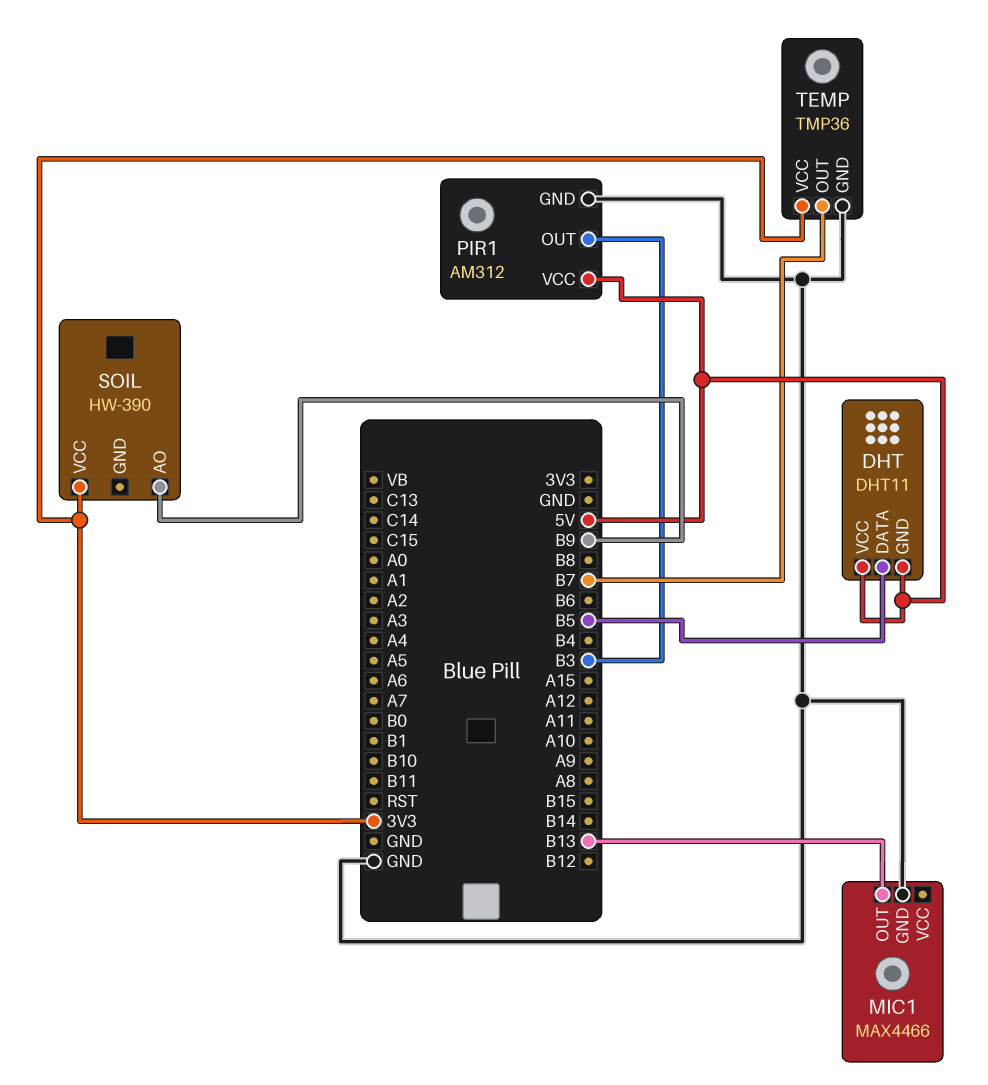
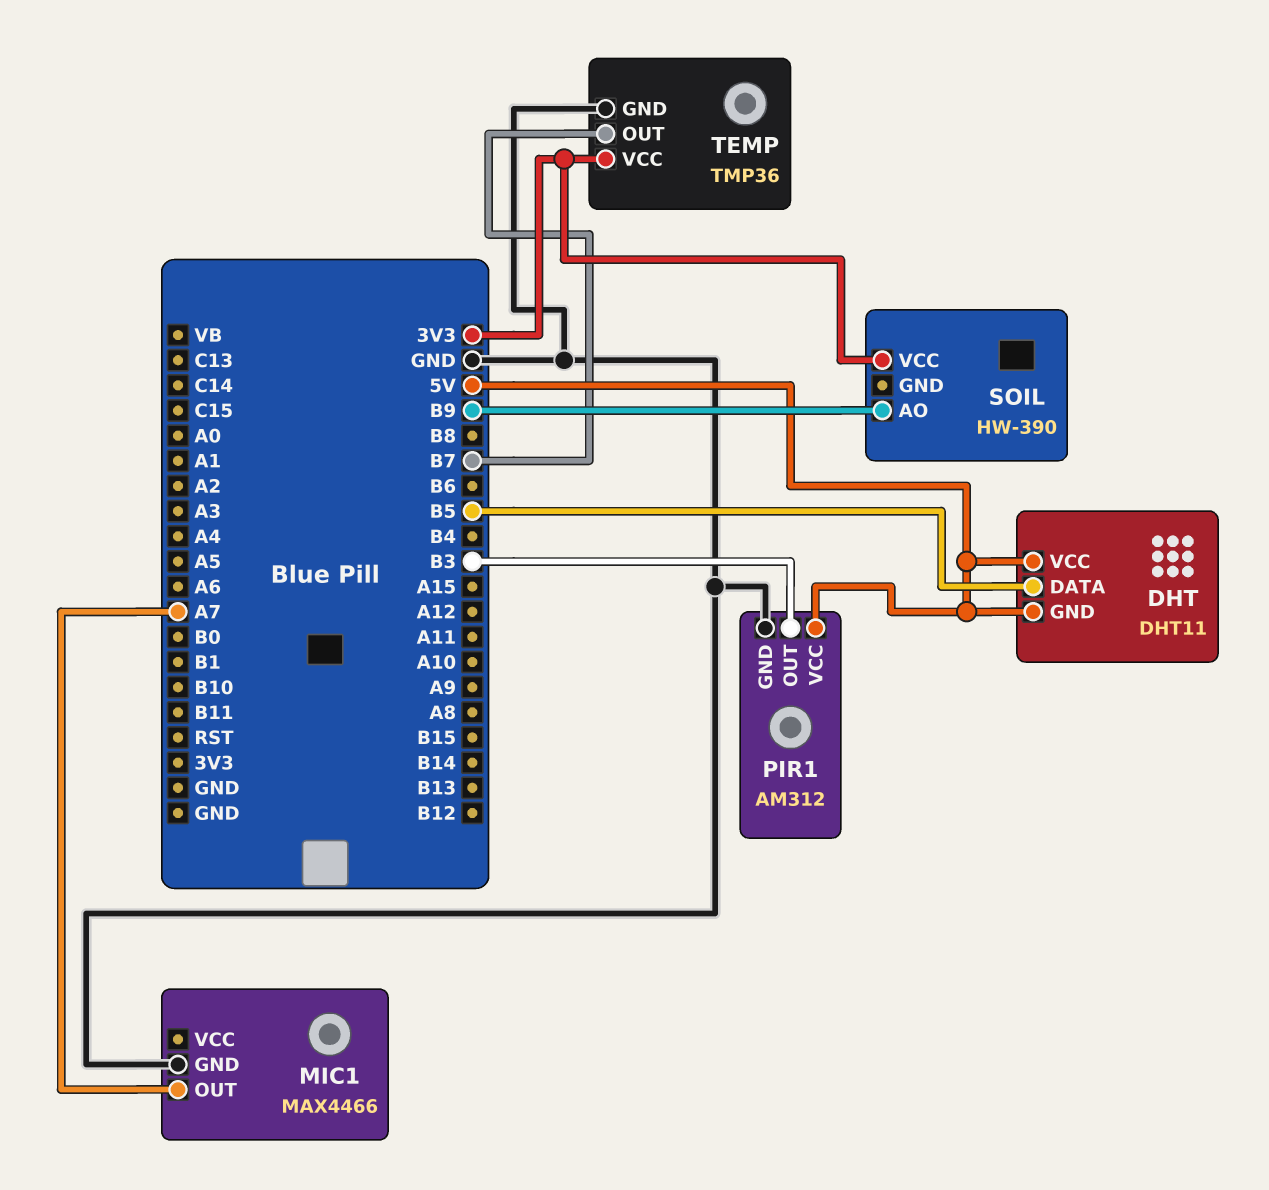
MIC1 pin OUT: B13 -> A7

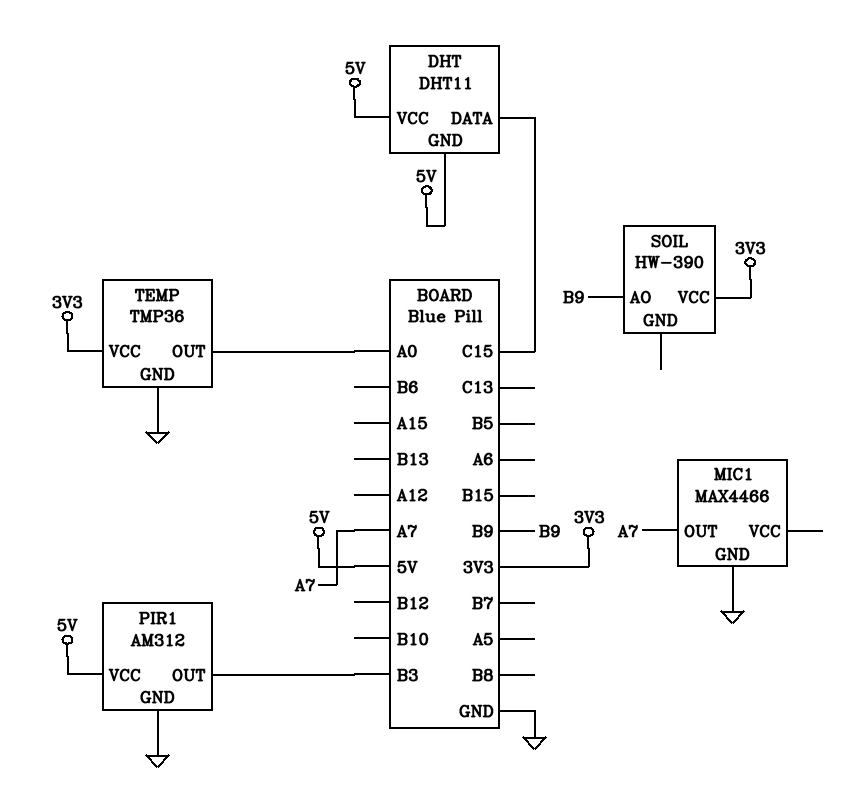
DHT pin DATA: B5 -> C15
TEMP pin OUT: B7 -> A0

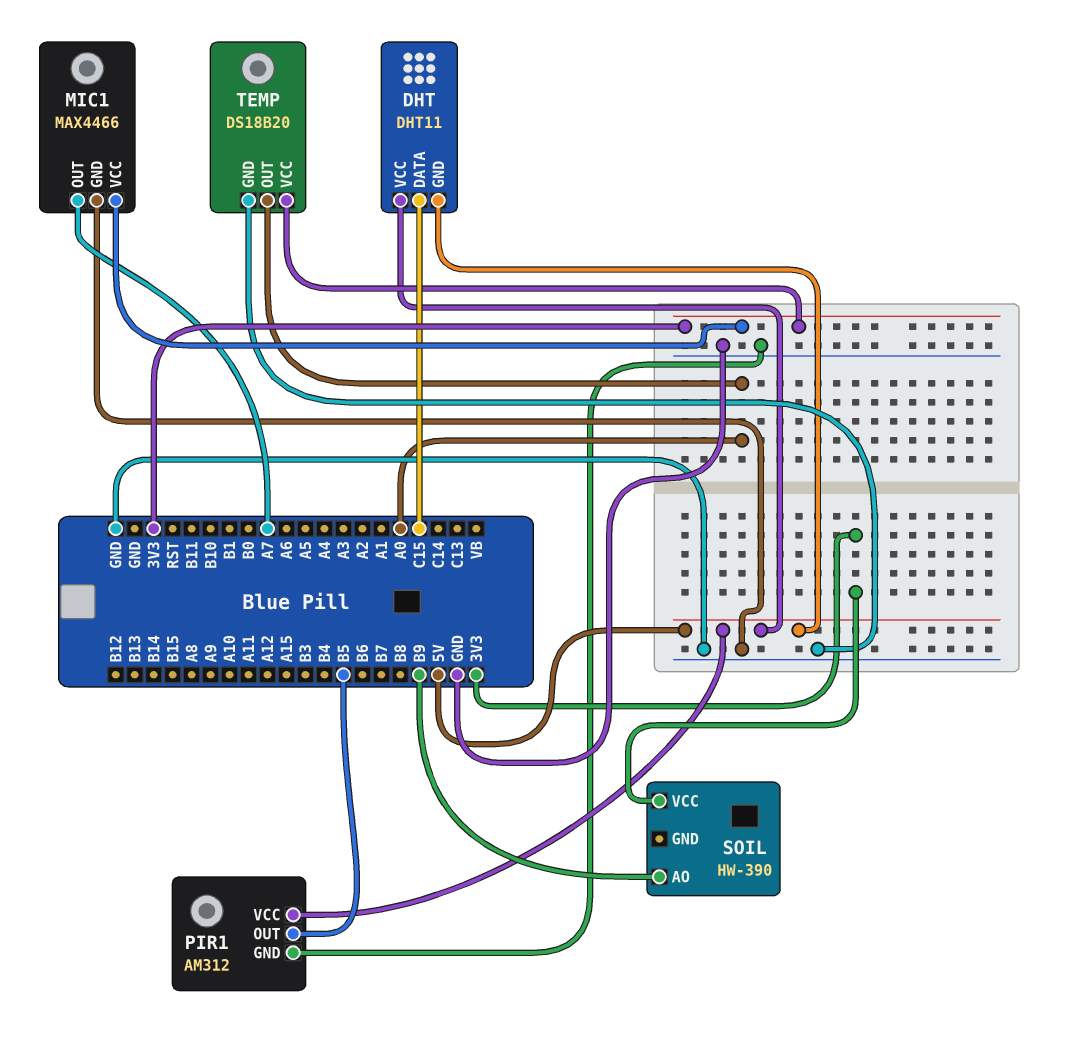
MIC1 pin VCC: none -> 3V3
PIR1 pin OUT: B3 -> B5
TEMP: TMP36 -> DS18B20

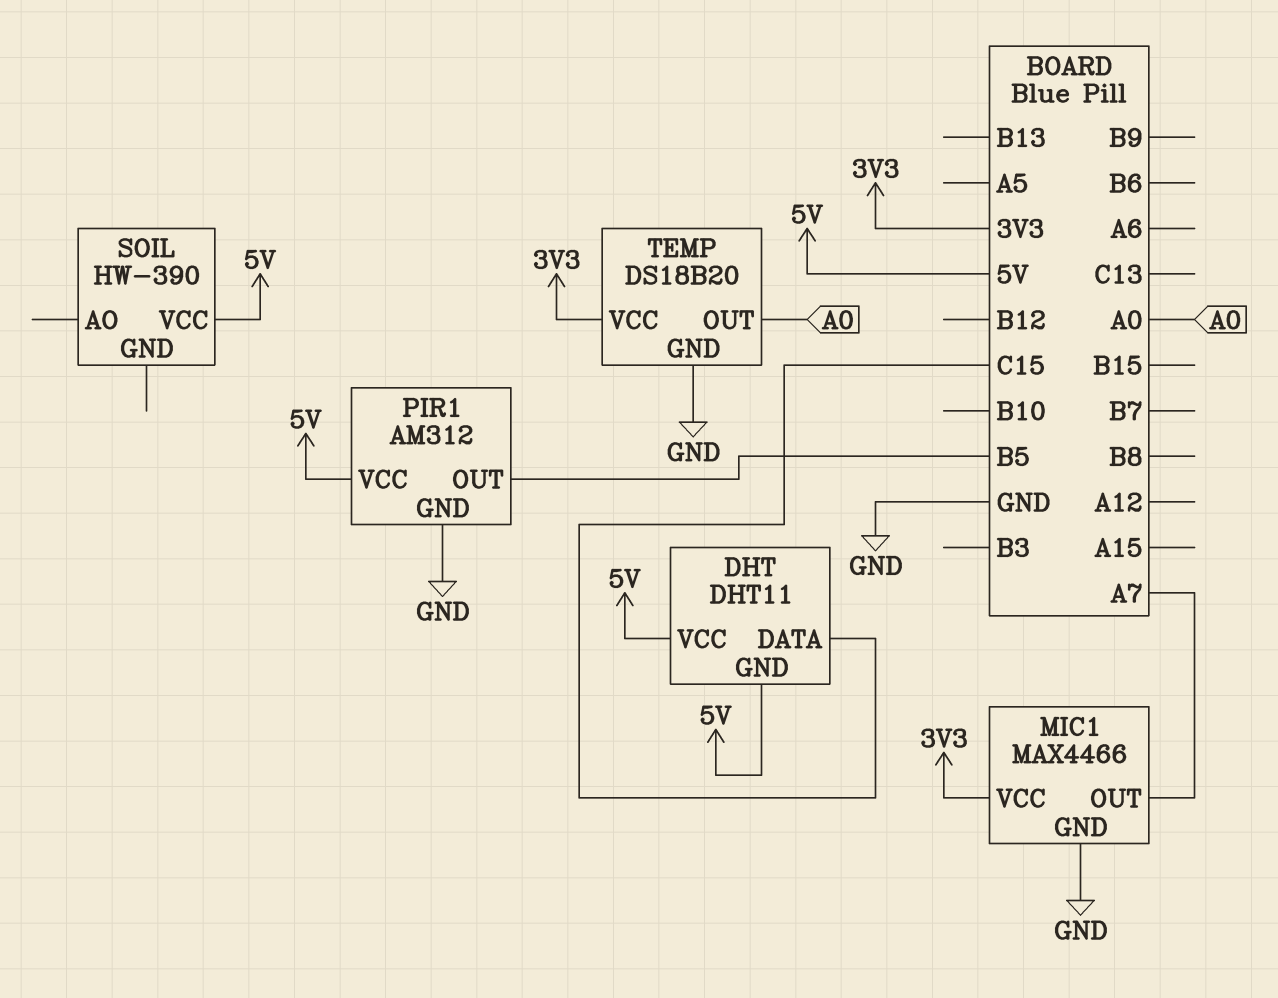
SOIL pin AO: B9 -> none
SOIL pin VCC: 3V3 -> 5V

